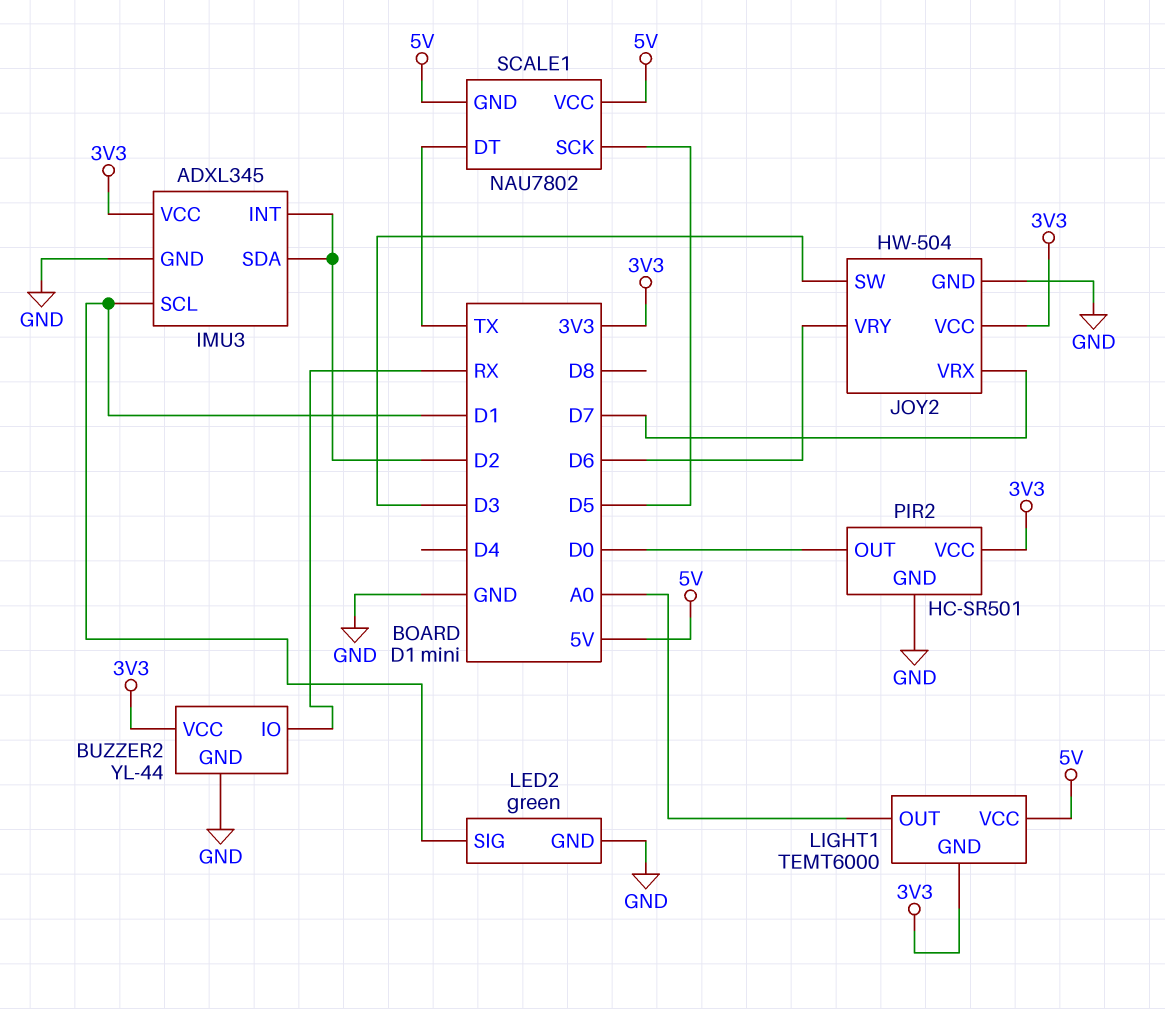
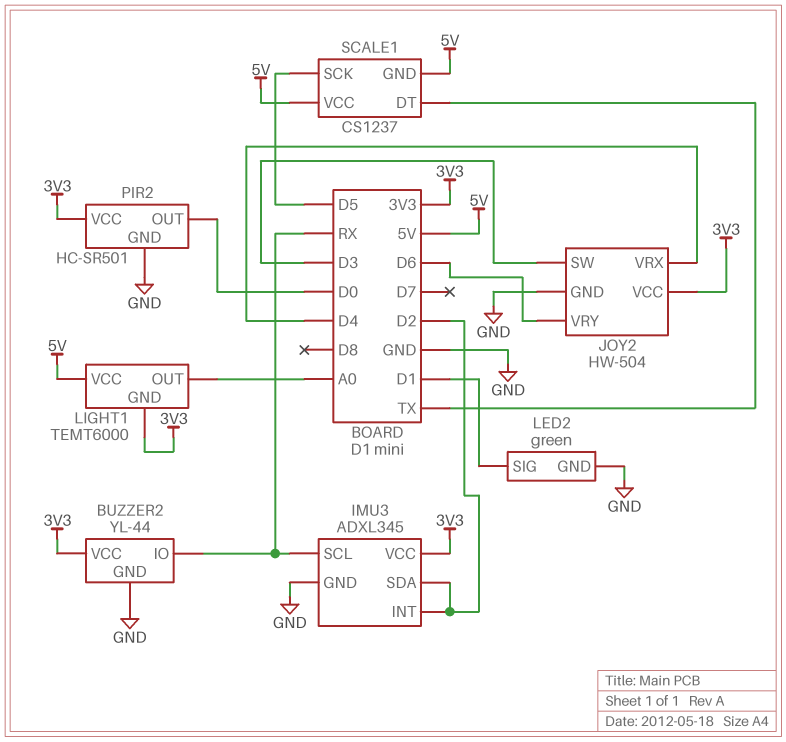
IMU3 pin SCL: D1 -> RX
JOY2 pin VRX: D7 -> D4
SCALE1: NAU7802 -> CS1237

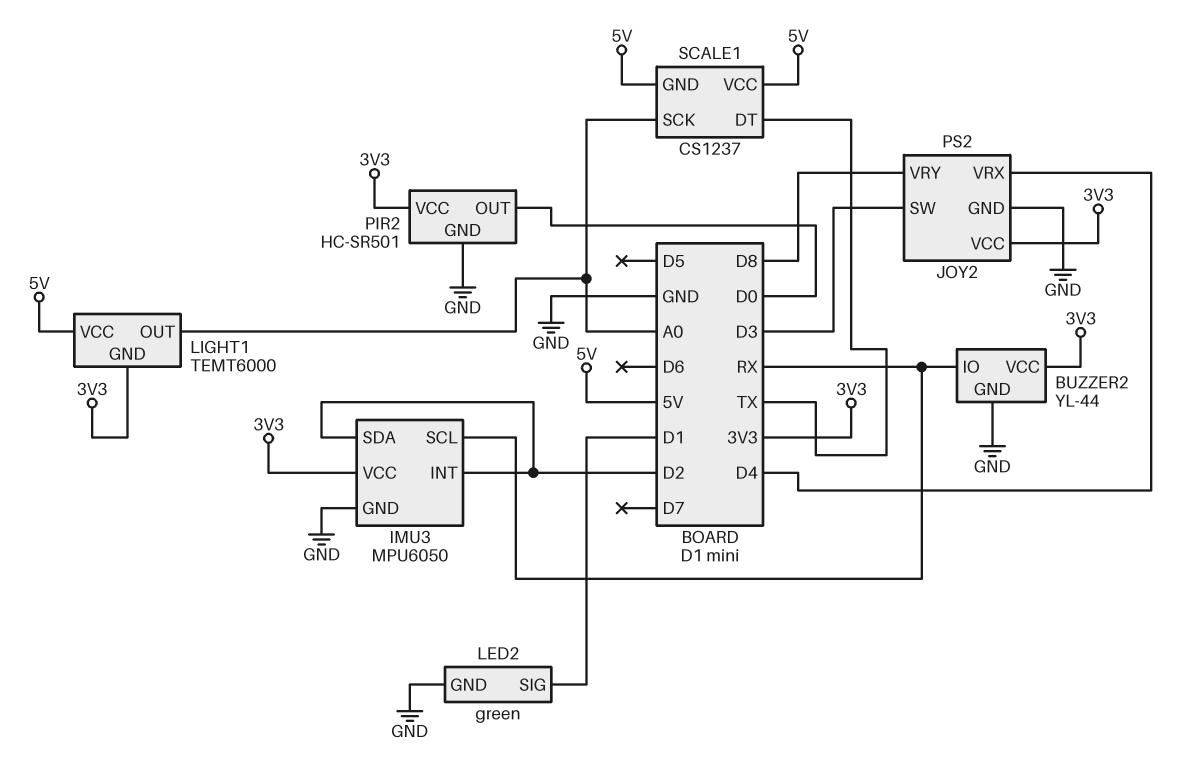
IMU3: ADXL345 -> MPU6050
JOY2: HW-504 -> PS2
JOY2 pin VRY: D6 -> D8
SCALE1 pin SCK: D5 -> A0

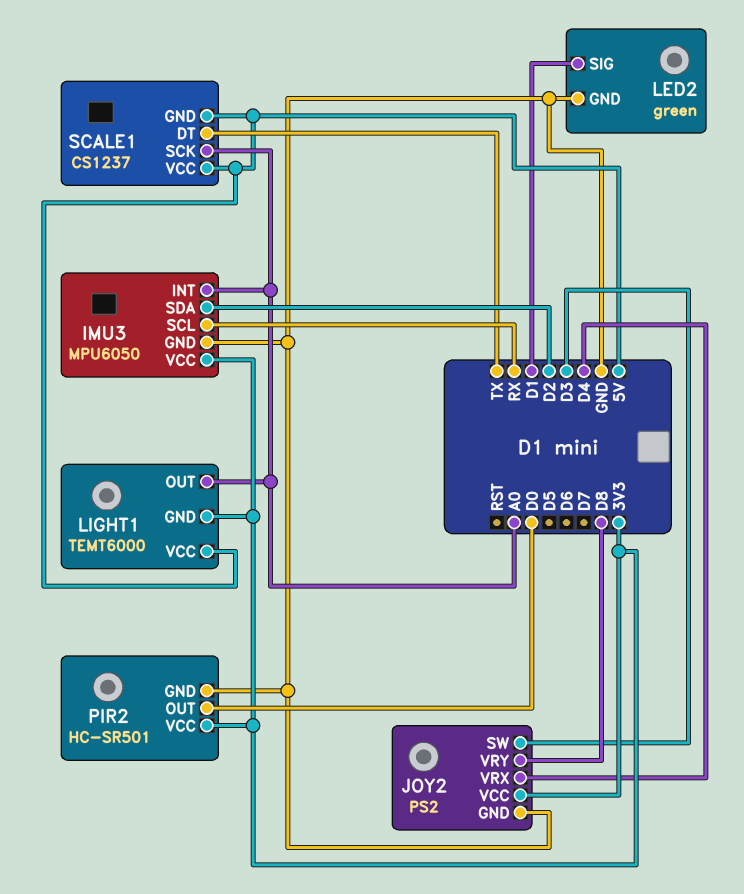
BUZZER2: YL-44 -> none
BUZZER2 pin GND: GND -> none
BUZZER2 pin IO: RX -> none
BUZZER2 pin VCC: 3V3 -> none
IMU3 pin INT: D2 -> A0

